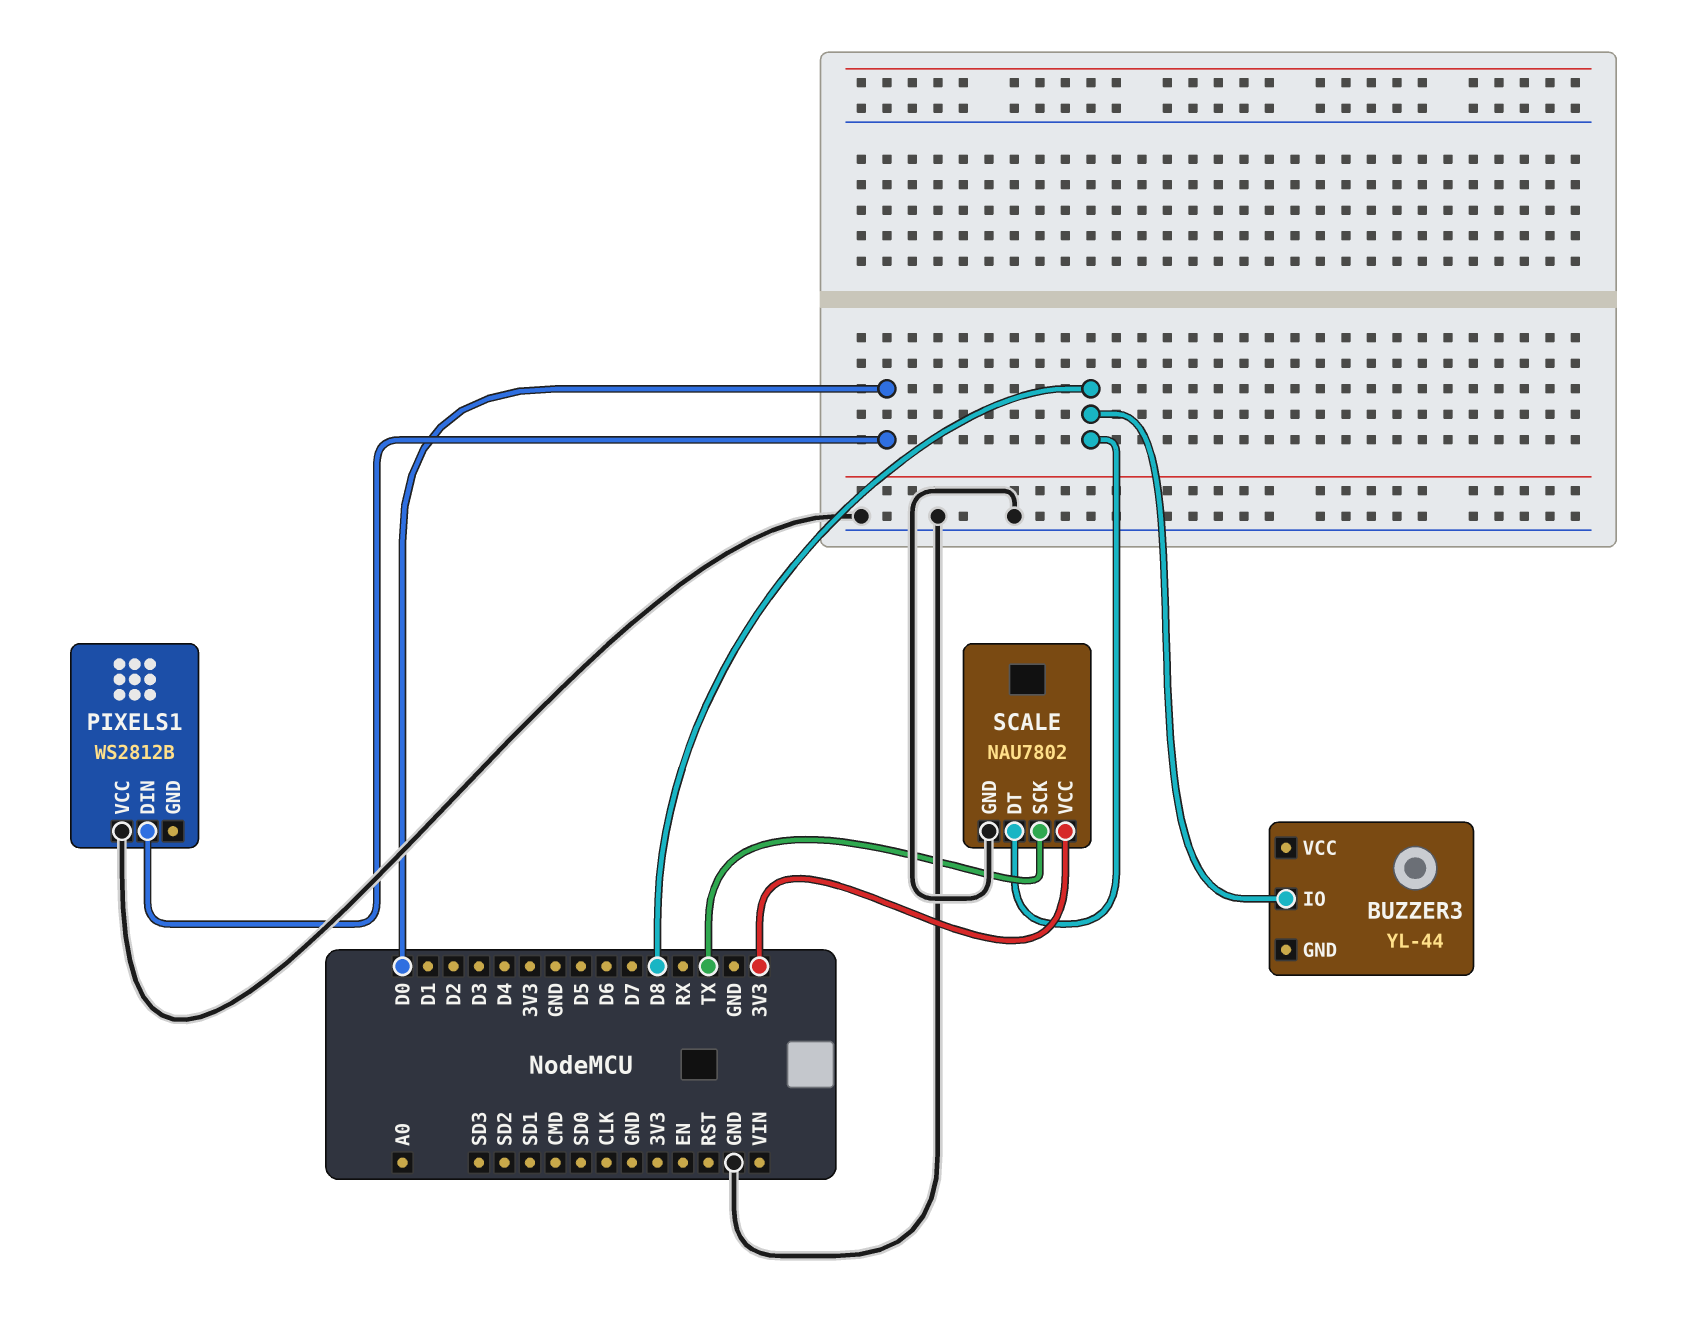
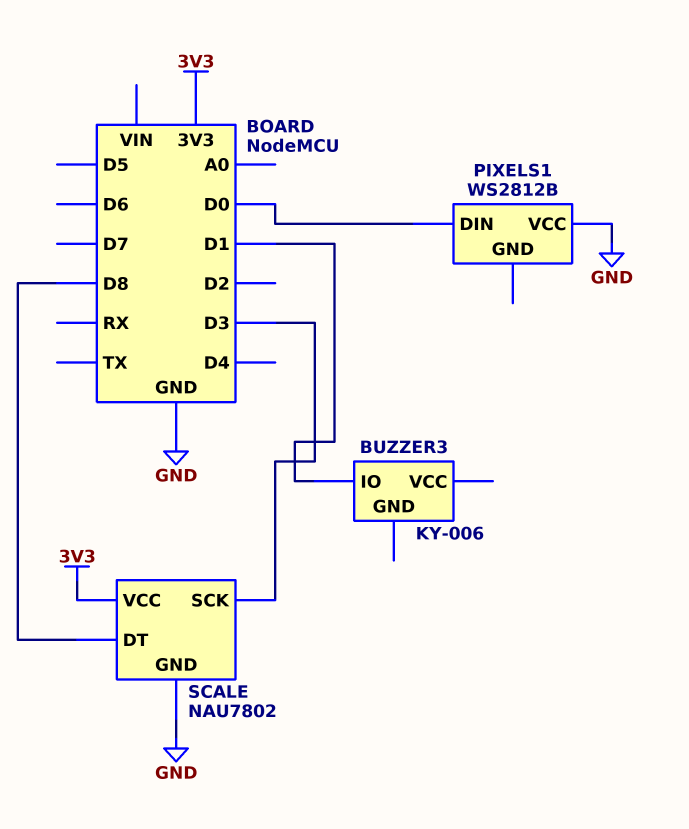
BUZZER3: YL-44 -> KY-006
BUZZER3 pin IO: D8 -> D1
SCALE pin SCK: TX -> D3

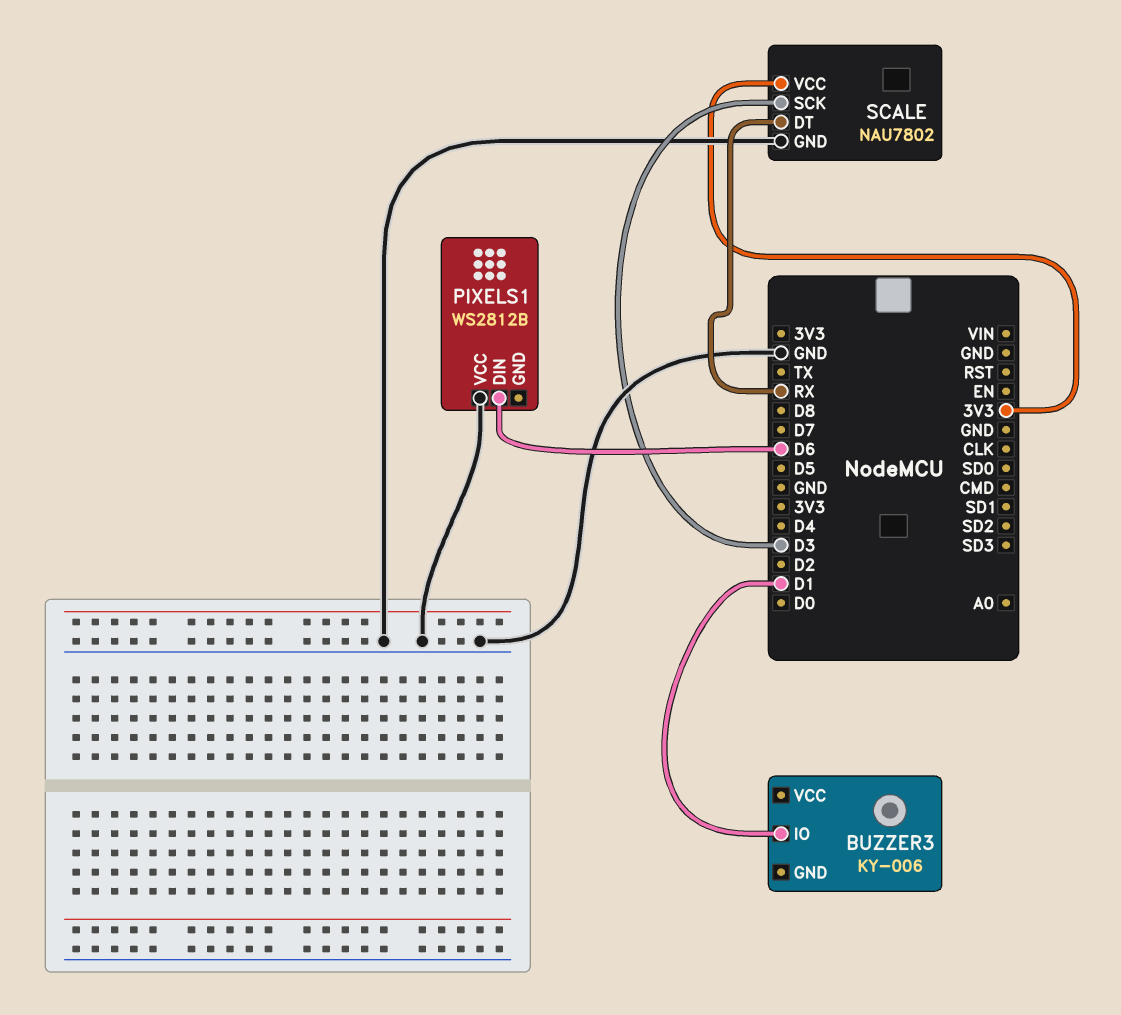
PIXELS1 pin DIN: D0 -> D6
SCALE pin DT: D8 -> RX

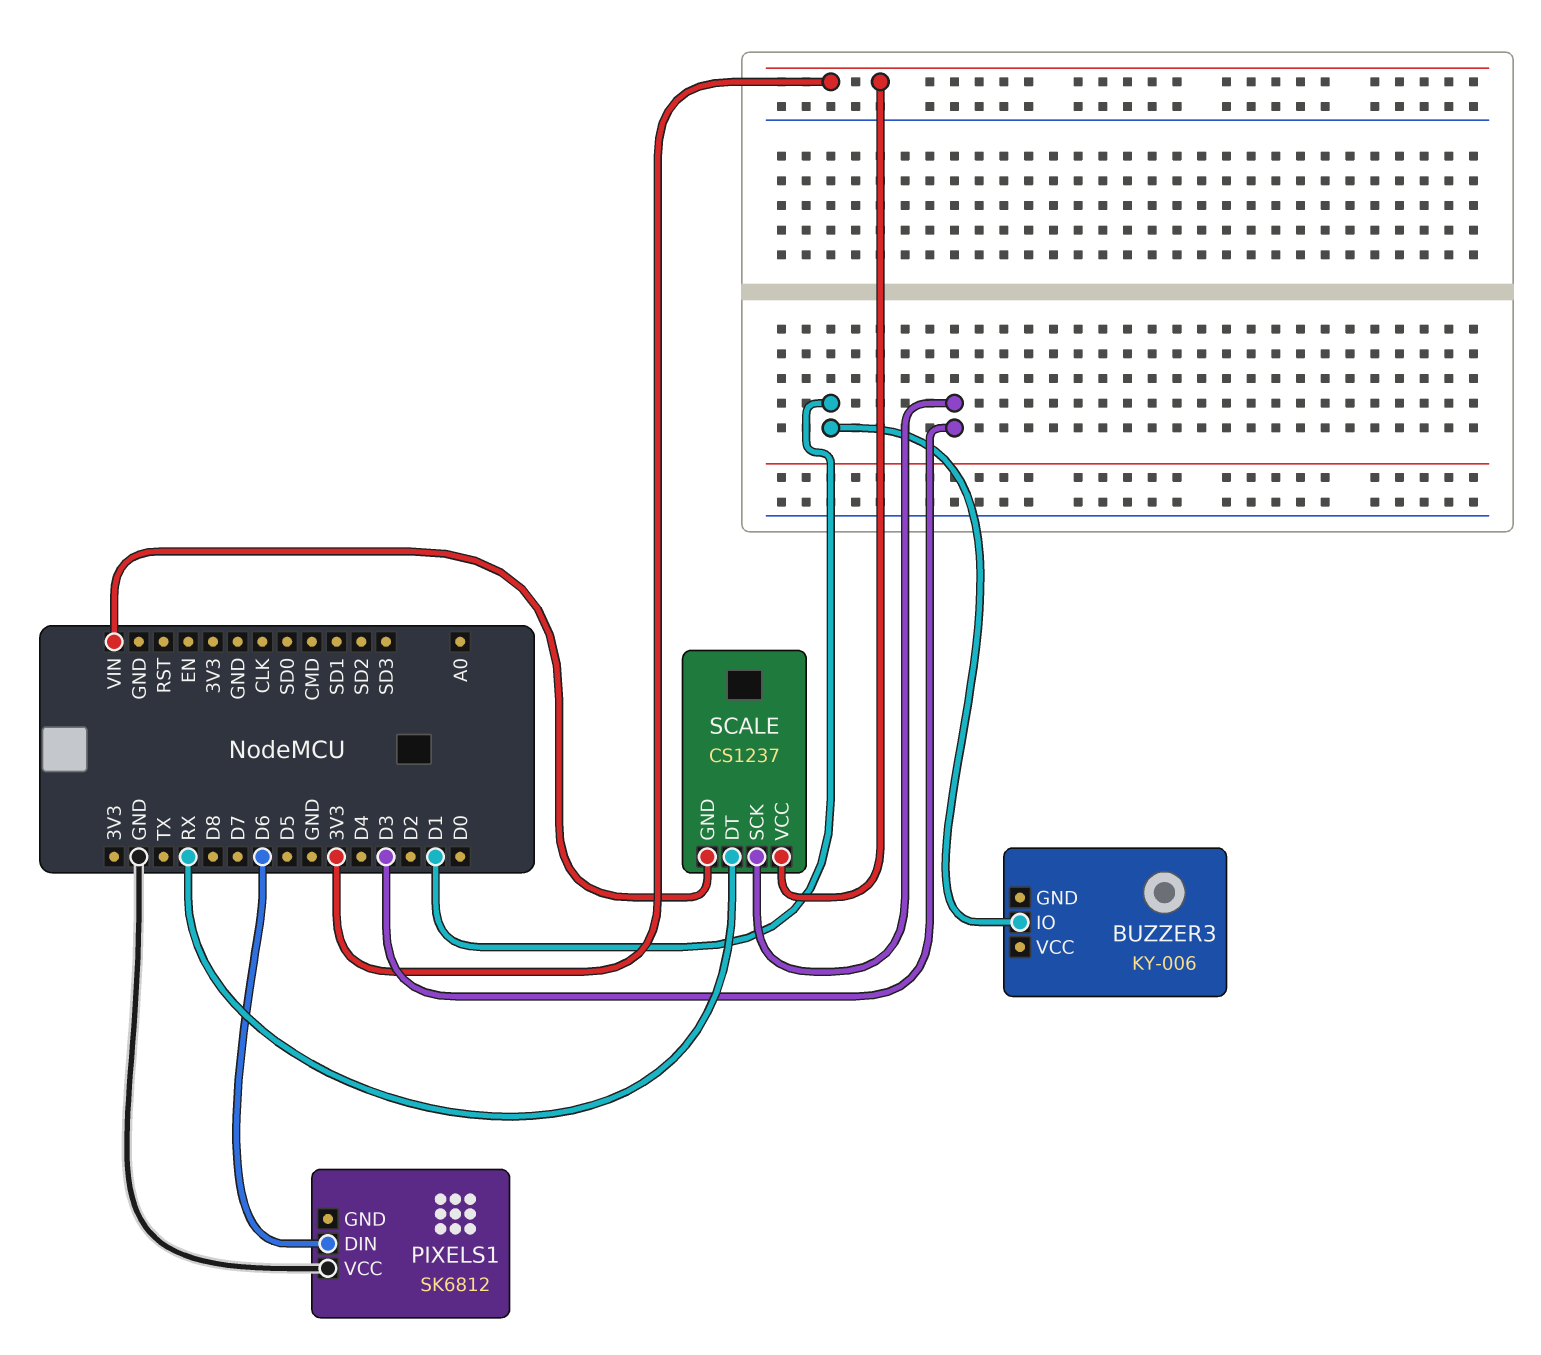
PIXELS1: WS2812B -> SK6812
SCALE: NAU7802 -> CS1237
SCALE pin GND: GND -> VIN

